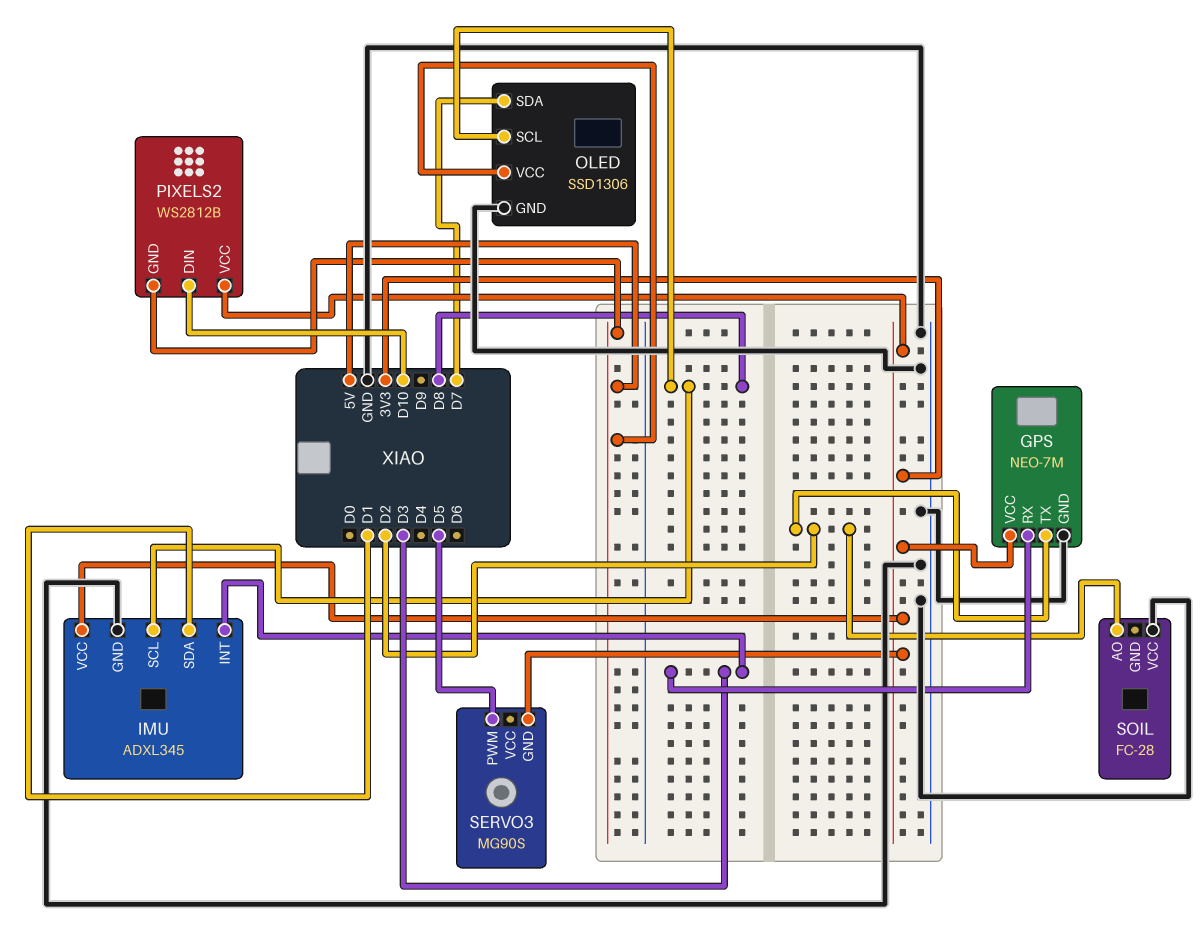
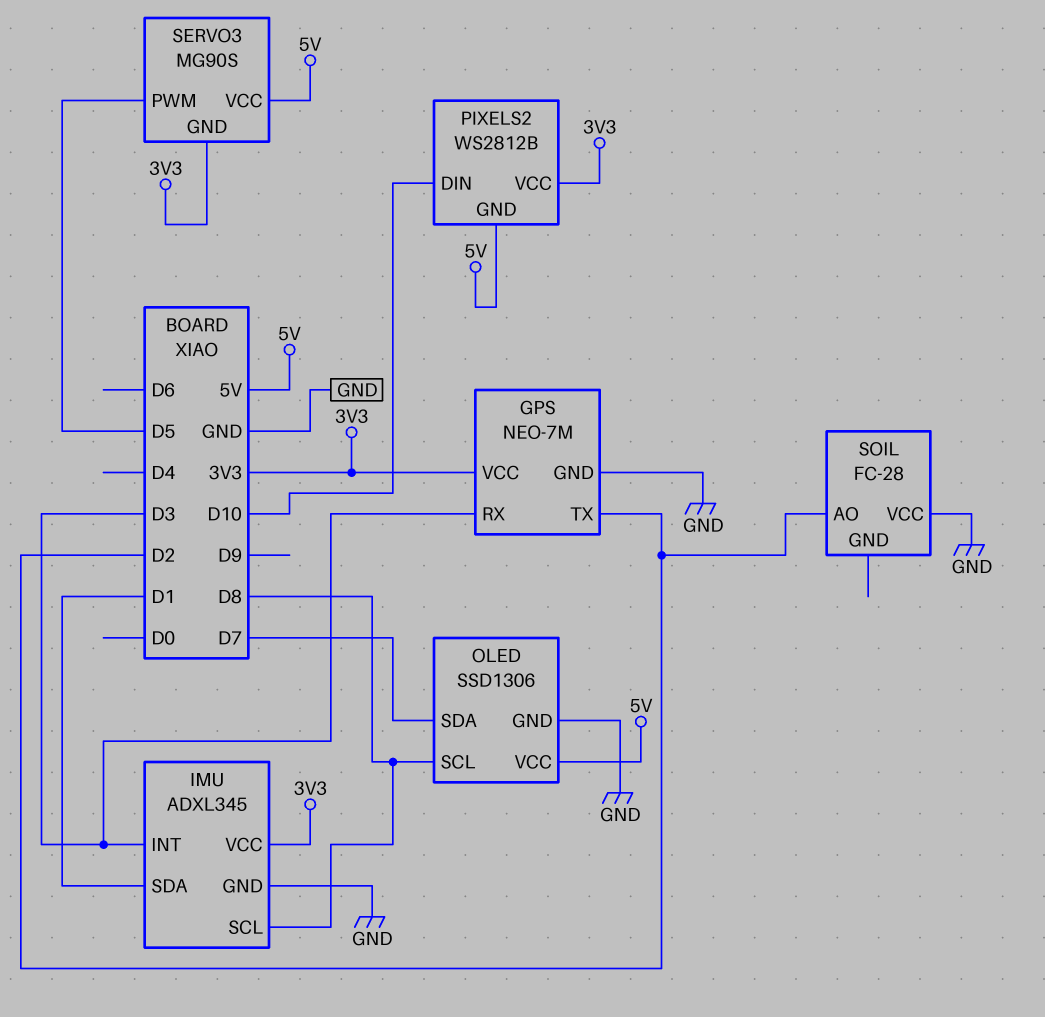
SERVO3 pin VCC: none -> 5V

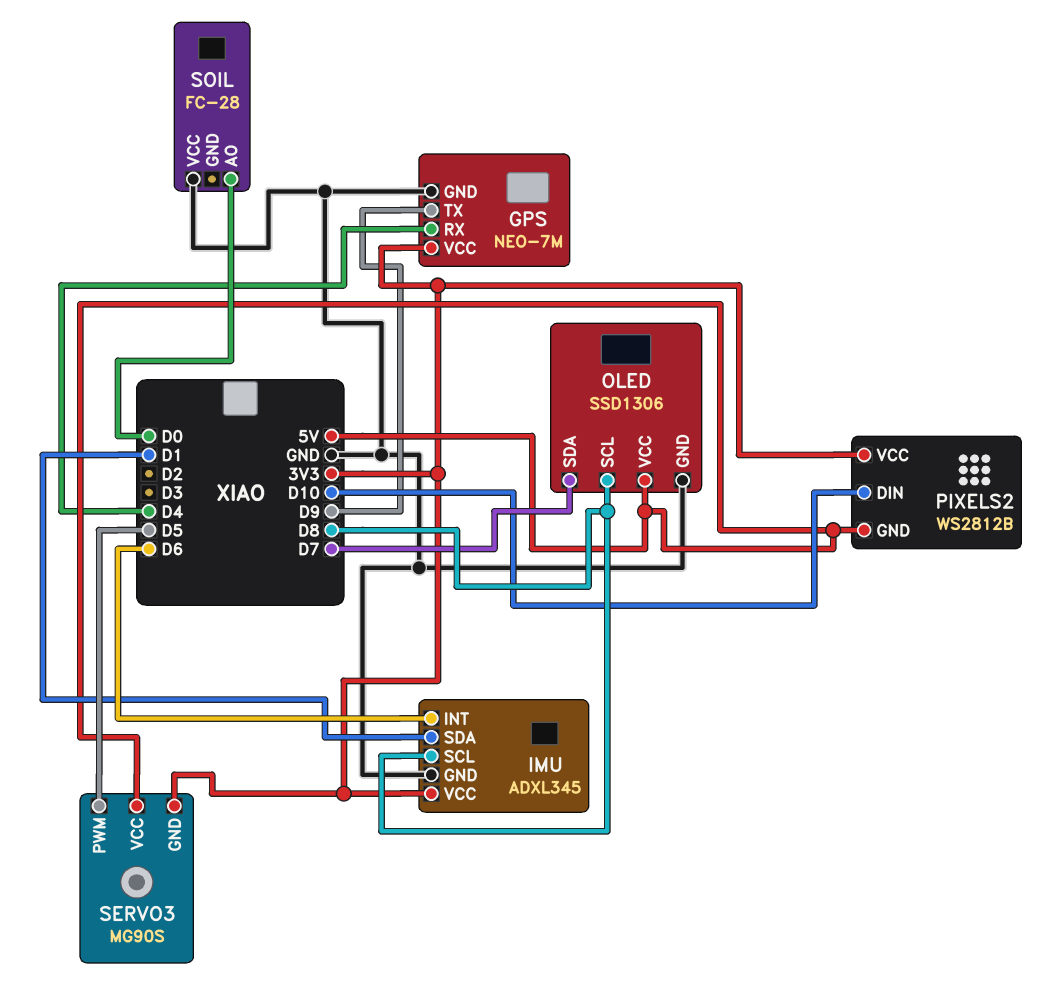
GPS pin RX: D3 -> D4
GPS pin TX: D2 -> D9
IMU pin INT: D3 -> D6
SOIL pin AO: D2 -> D0

